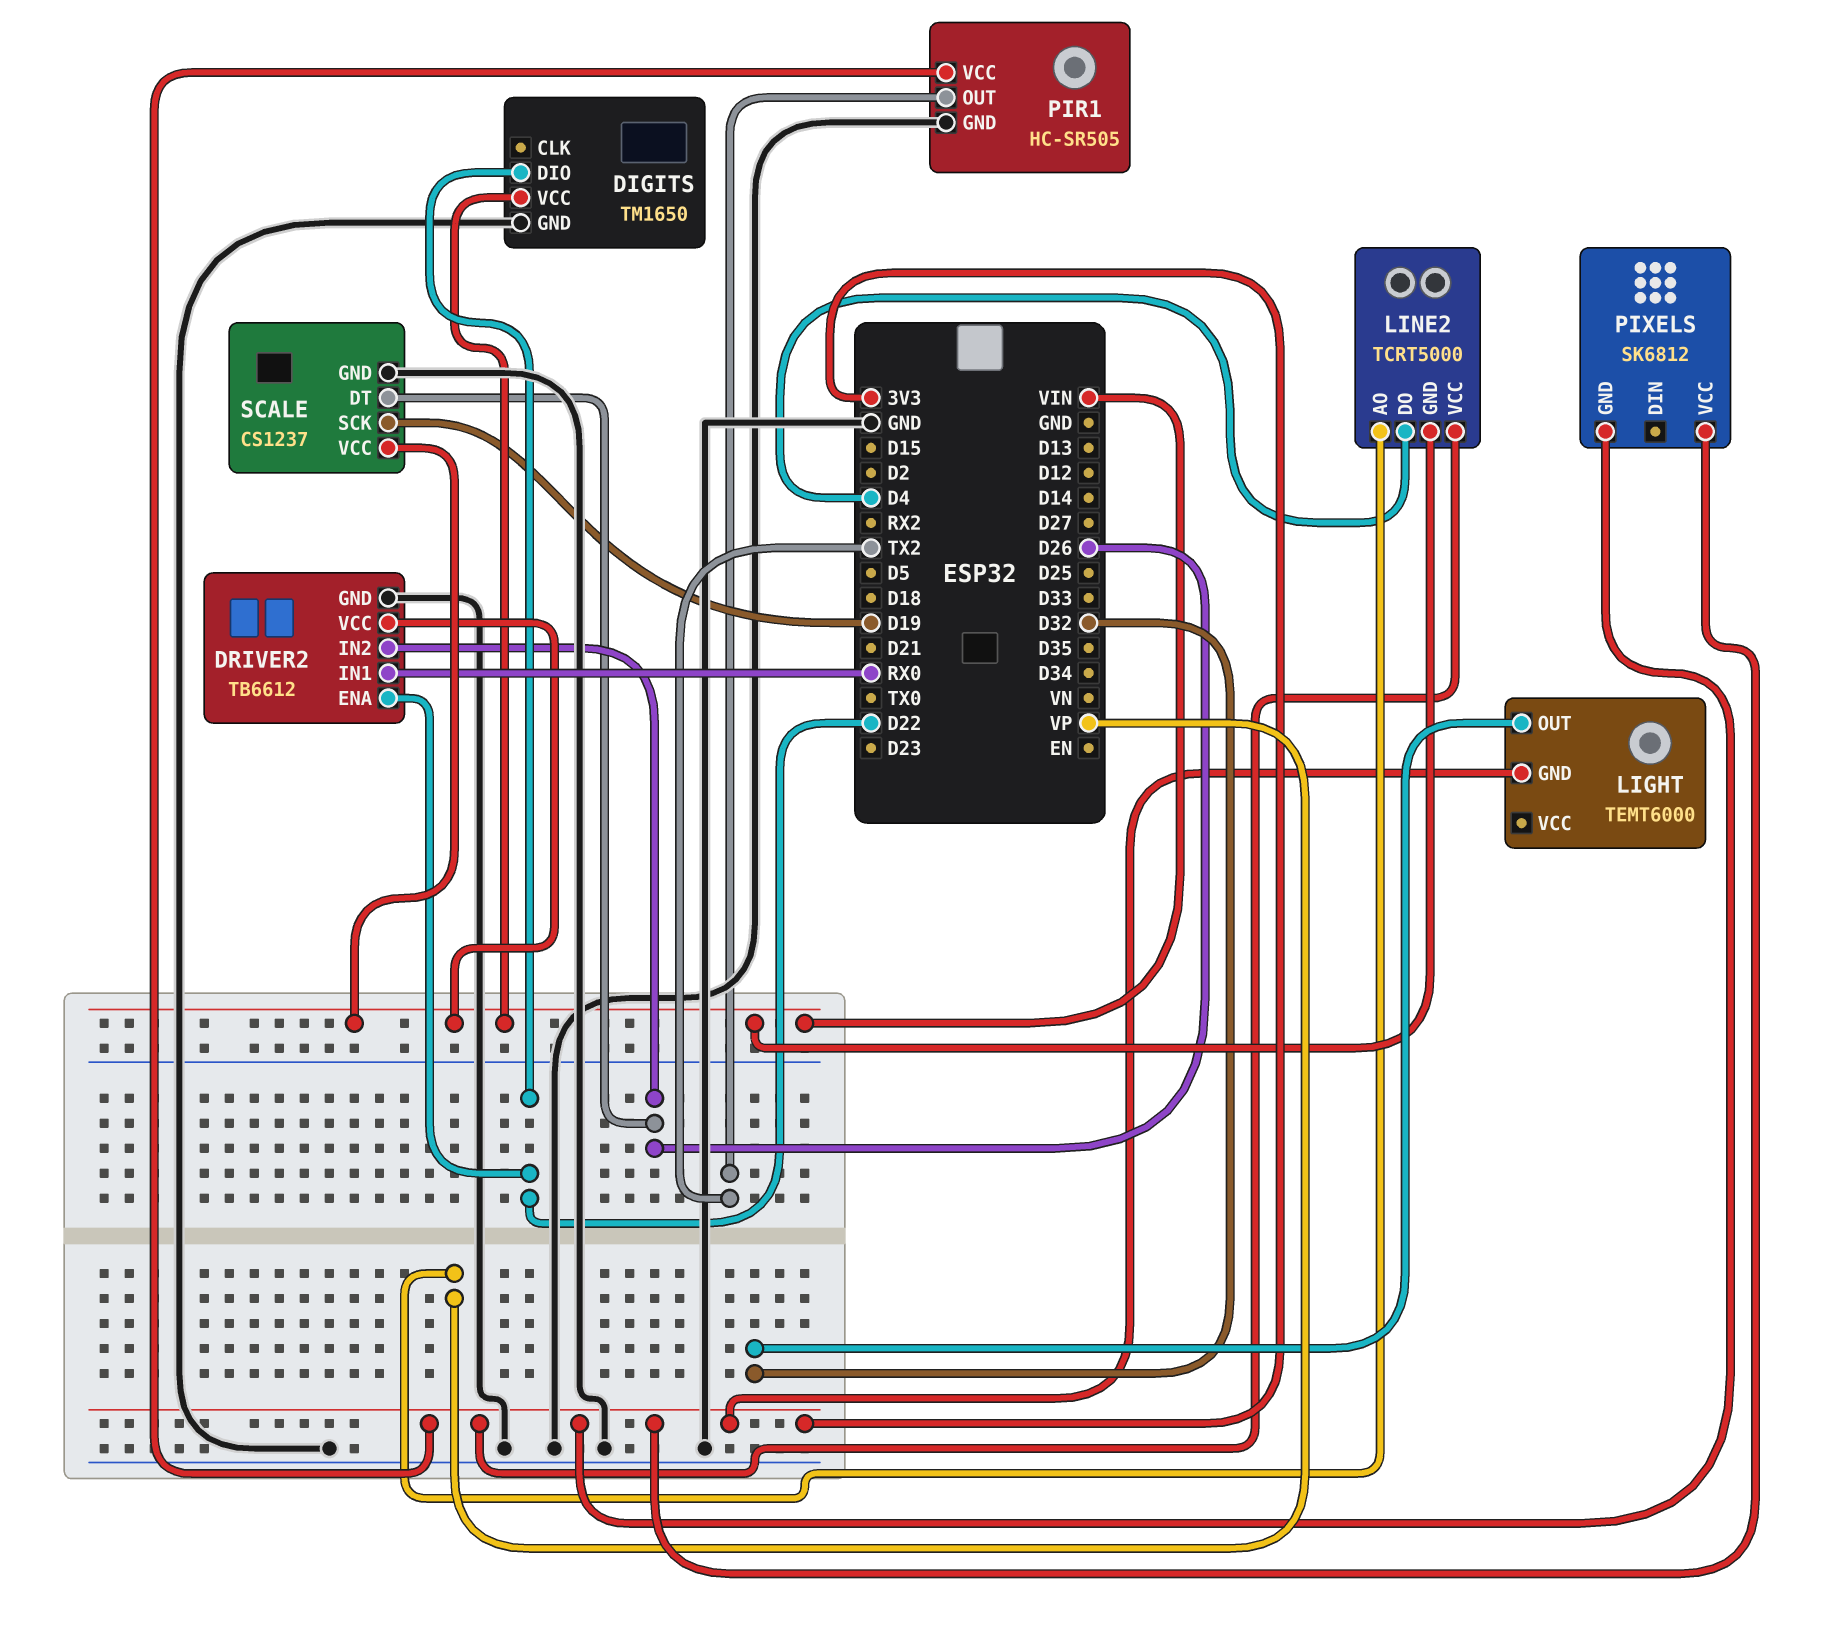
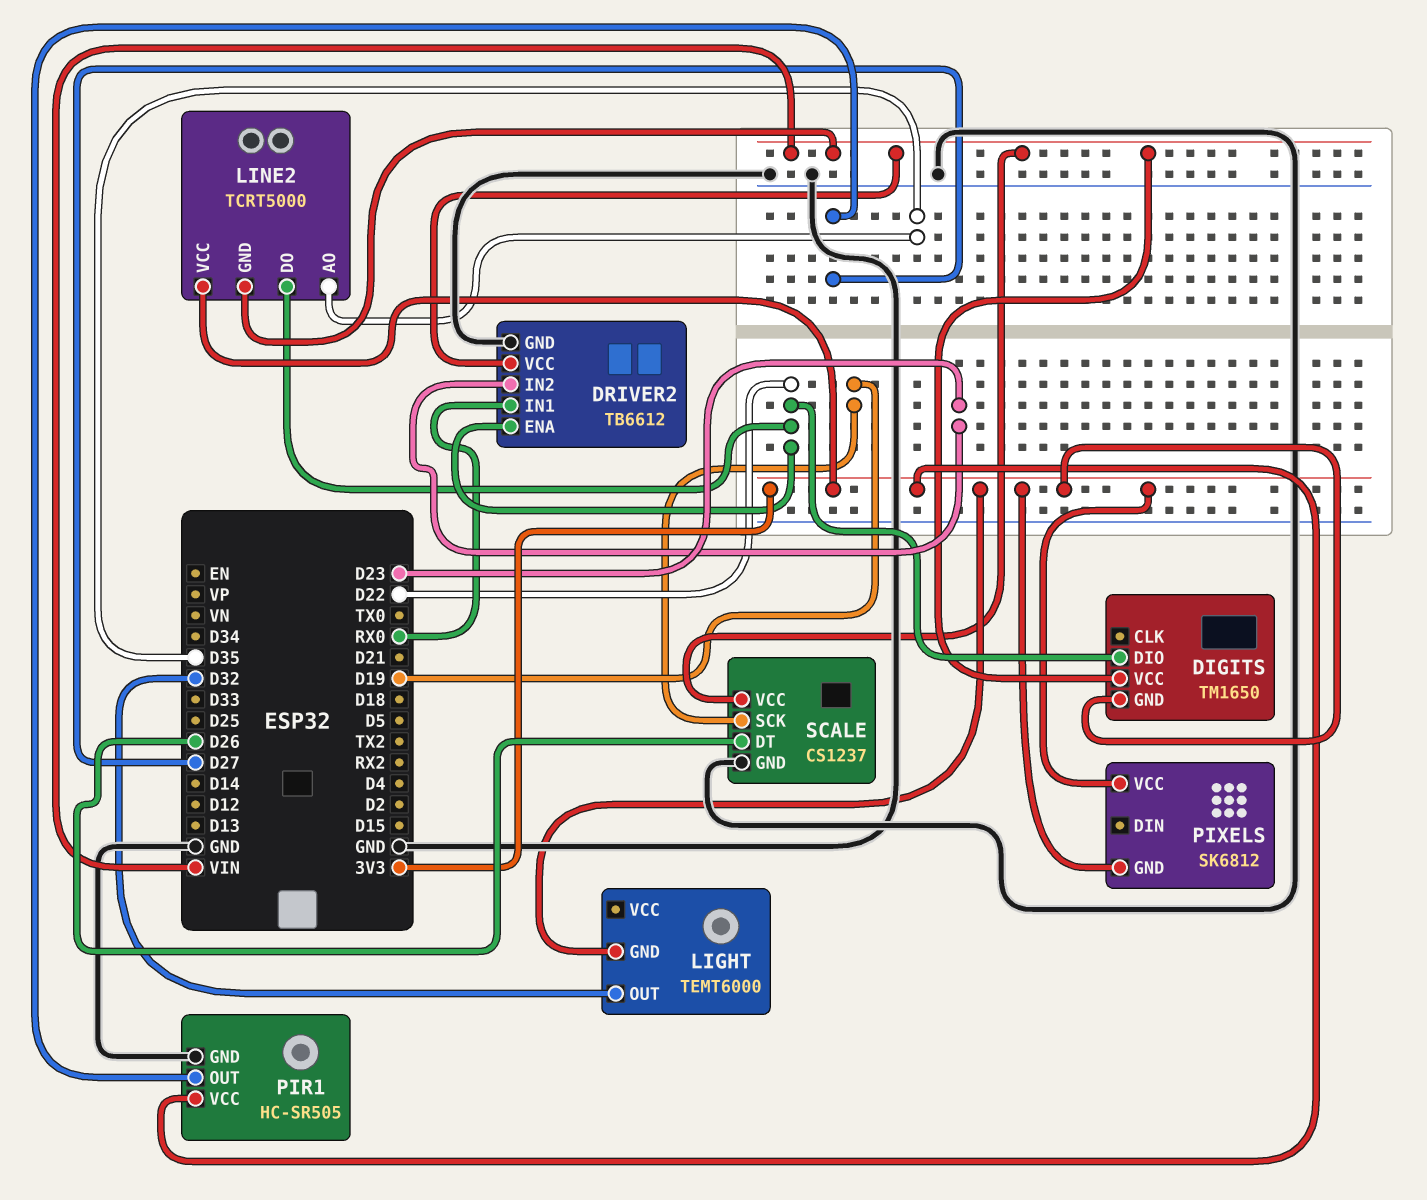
DIGITS pin GND: GND -> 3V3
DRIVER2 pin IN2: D26 -> D23
LINE2 pin AO: VP -> D35
LINE2 pin DO: D4 -> D22
PIR1 pin OUT: TX2 -> D27

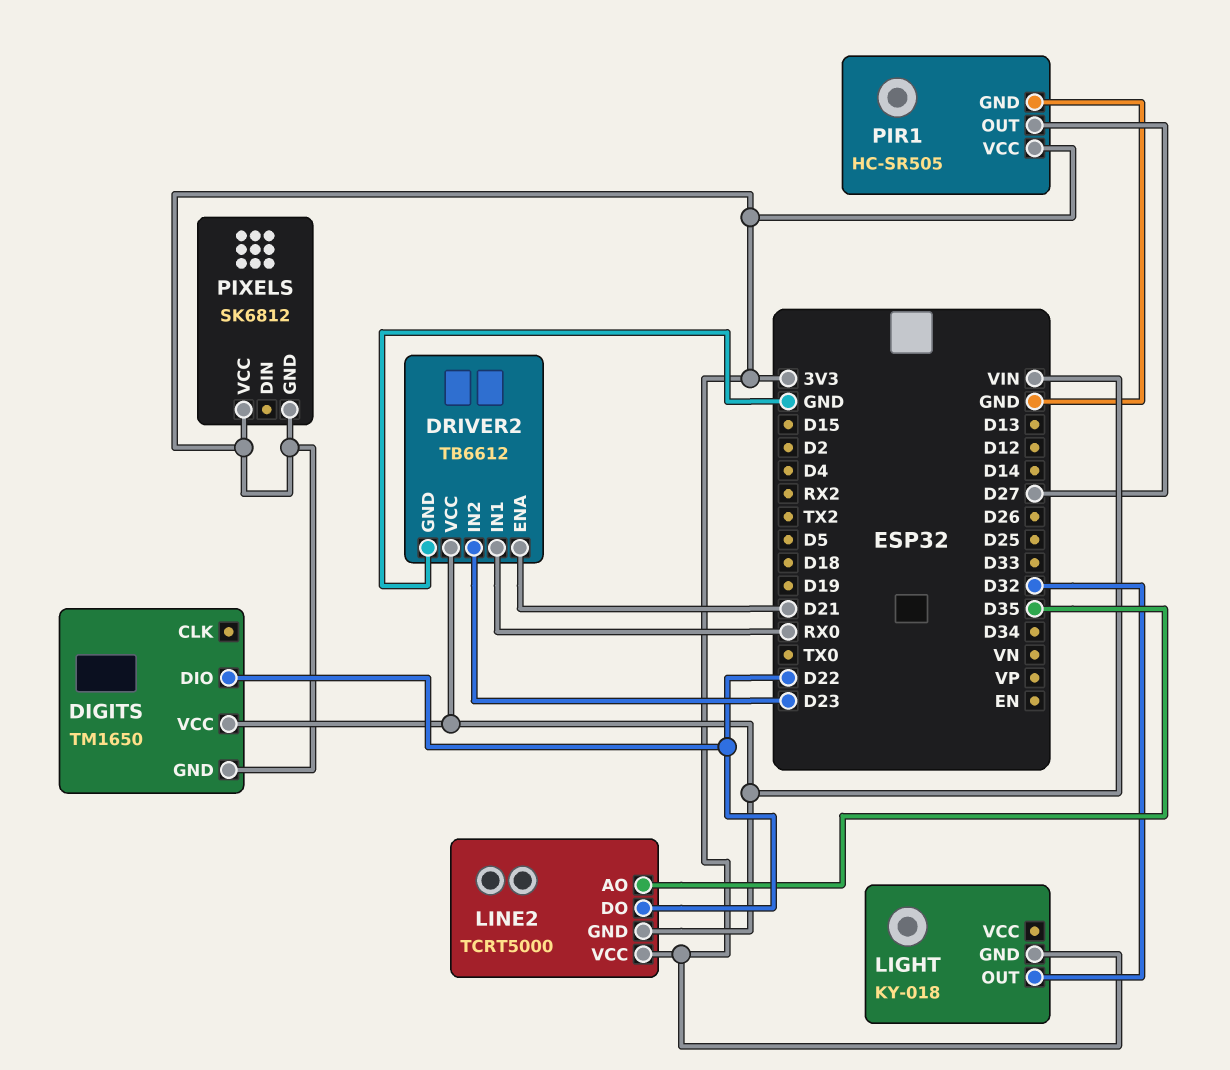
DRIVER2 pin ENA: D22 -> D21
LIGHT: TEMT6000 -> KY-018
SCALE: CS1237 -> none
SCALE pin DT: D26 -> none
SCALE pin GND: GND -> none
SCALE pin SCK: D19 -> none
SCALE pin VCC: VIN -> none

